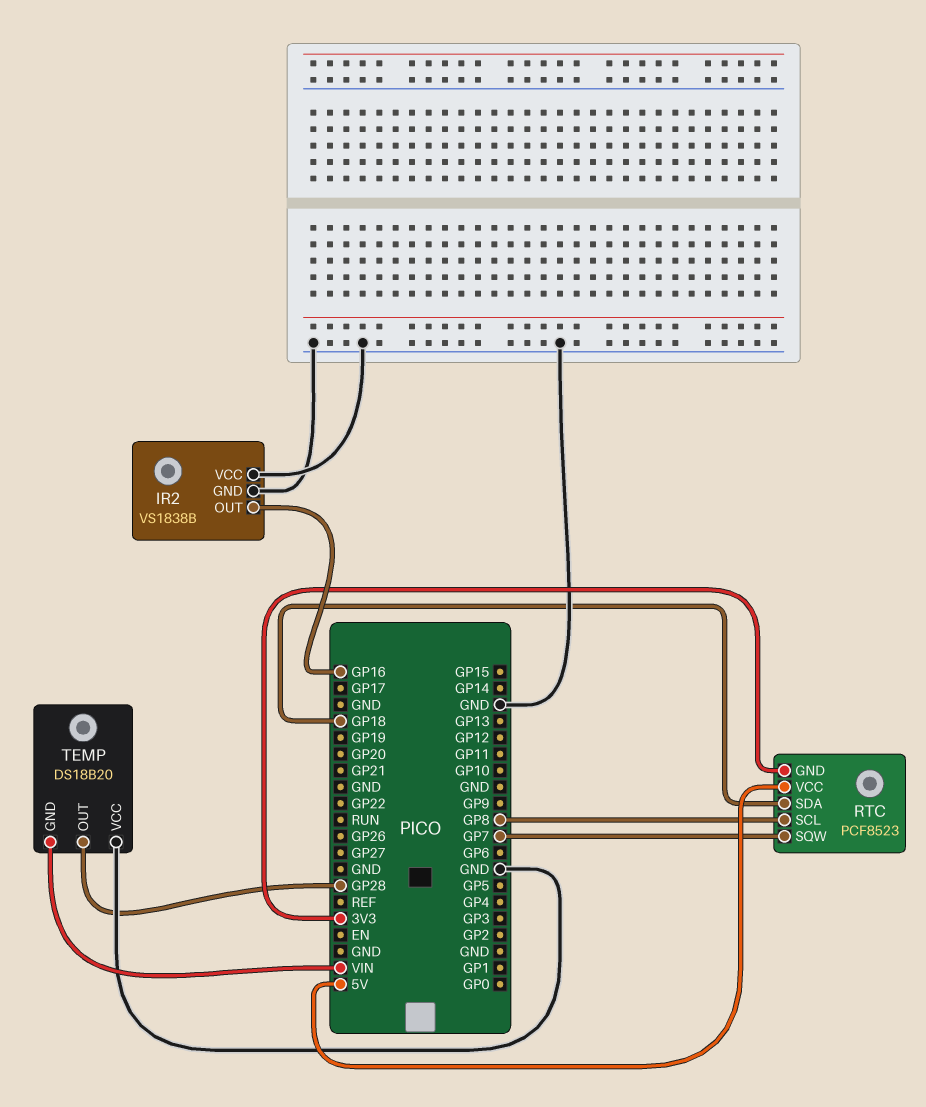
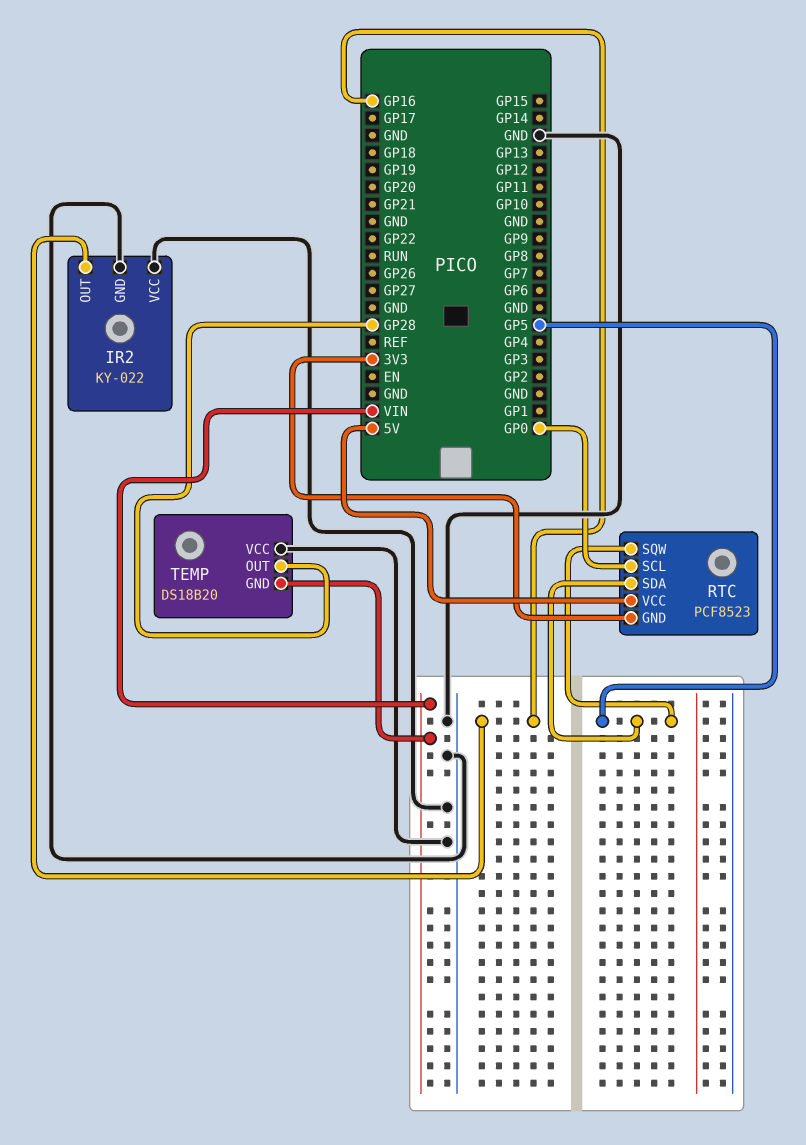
IR2: VS1838B -> KY-022
RTC pin SCL: GP8 -> GP0
RTC pin SDA: GP18 -> GP5
RTC pin SQW: GP7 -> GP5

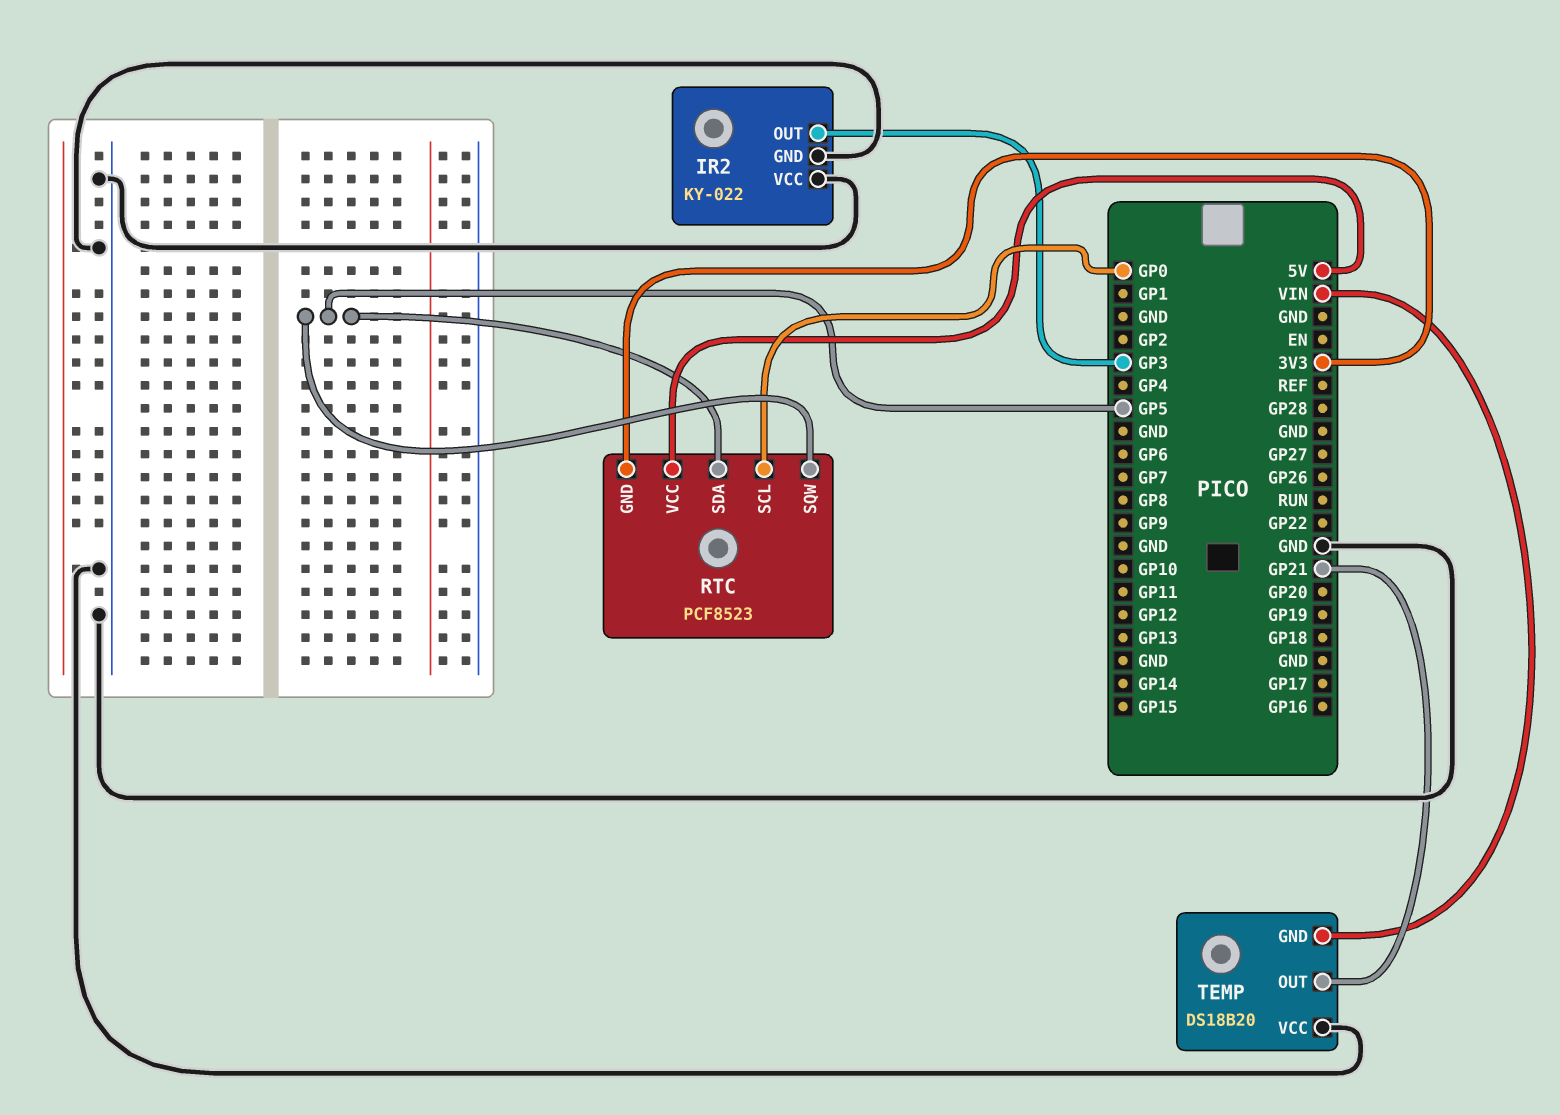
IR2 pin OUT: GP16 -> GP3
TEMP pin OUT: GP28 -> GP21

